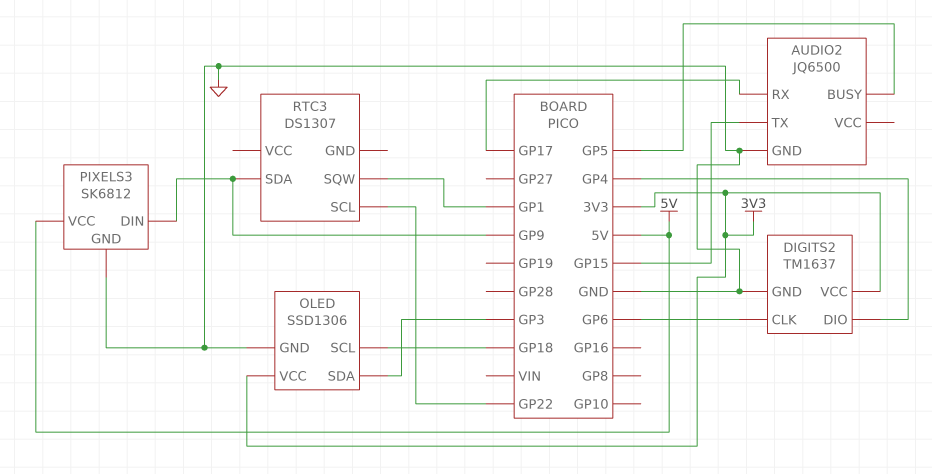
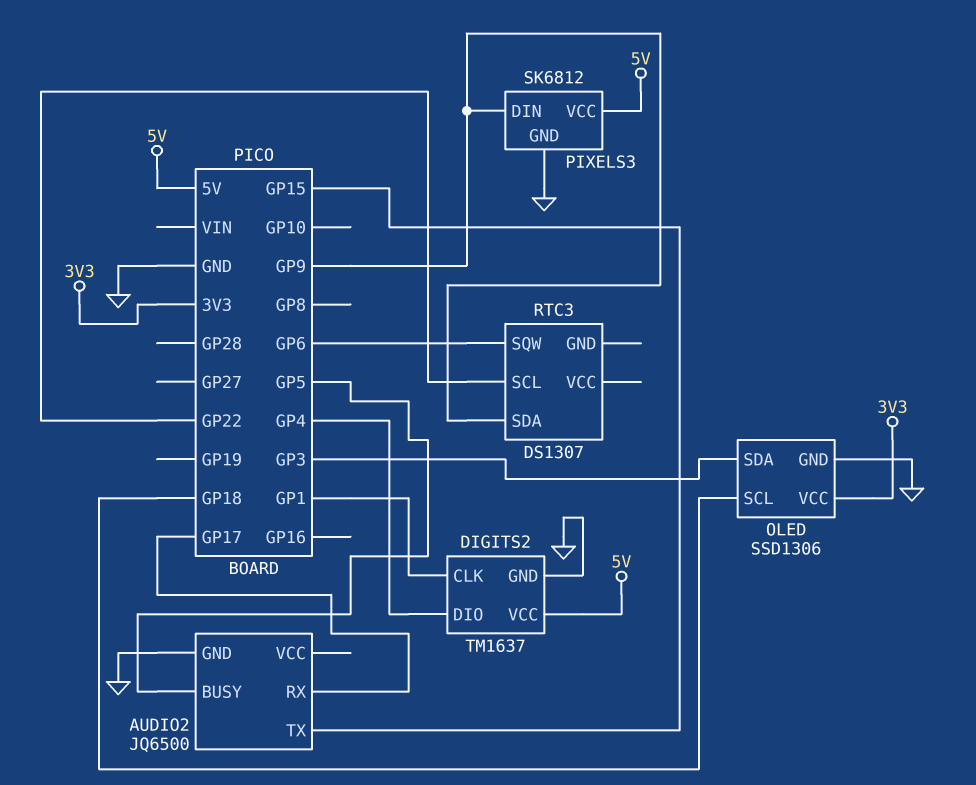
DIGITS2 pin CLK: GP6 -> GP1
DIGITS2 pin VCC: 3V3 -> 5V
RTC3 pin SQW: GP1 -> GP6

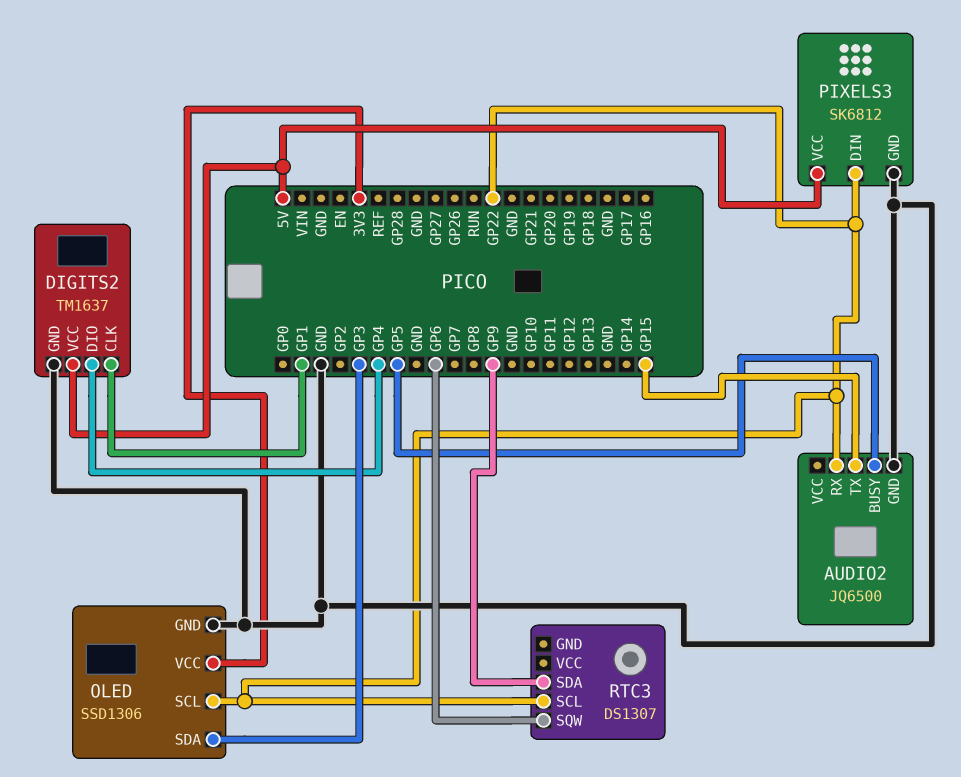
AUDIO2 pin RX: GP17 -> GP22
OLED pin SCL: GP18 -> GP22
PIXELS3 pin DIN: GP9 -> GP22

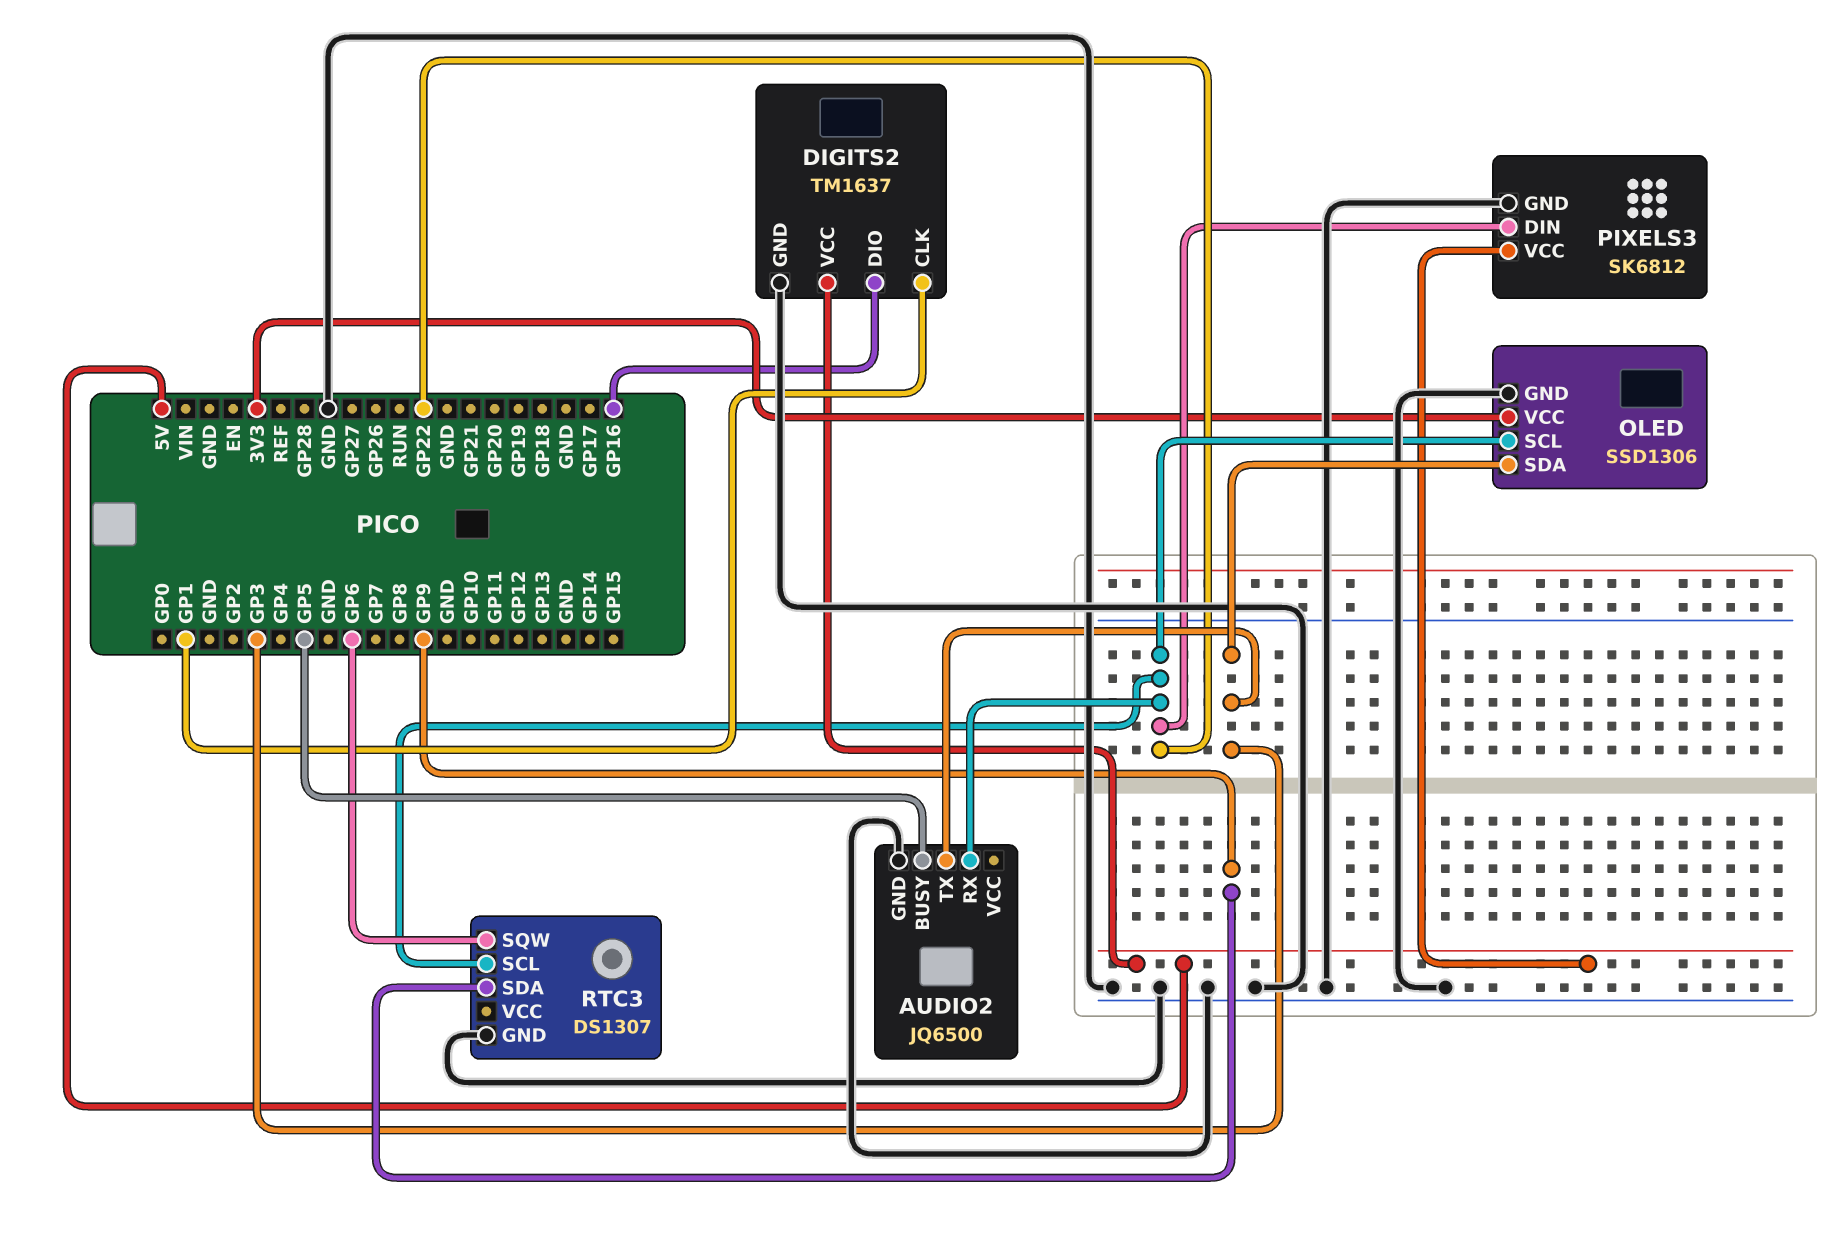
AUDIO2 pin TX: GP15 -> GP3
DIGITS2 pin DIO: GP4 -> GP16
RTC3 pin GND: none -> GND

